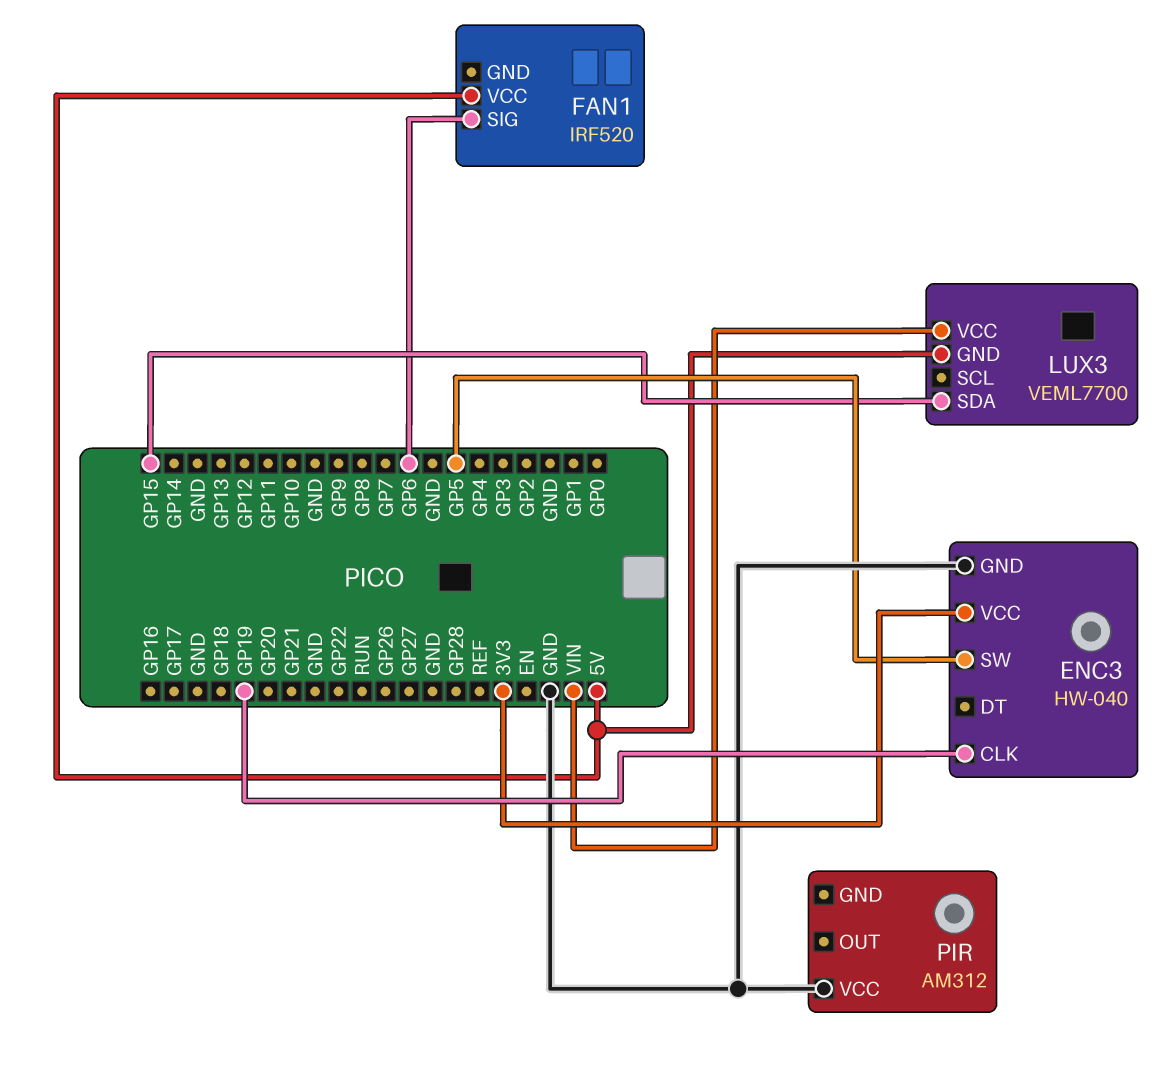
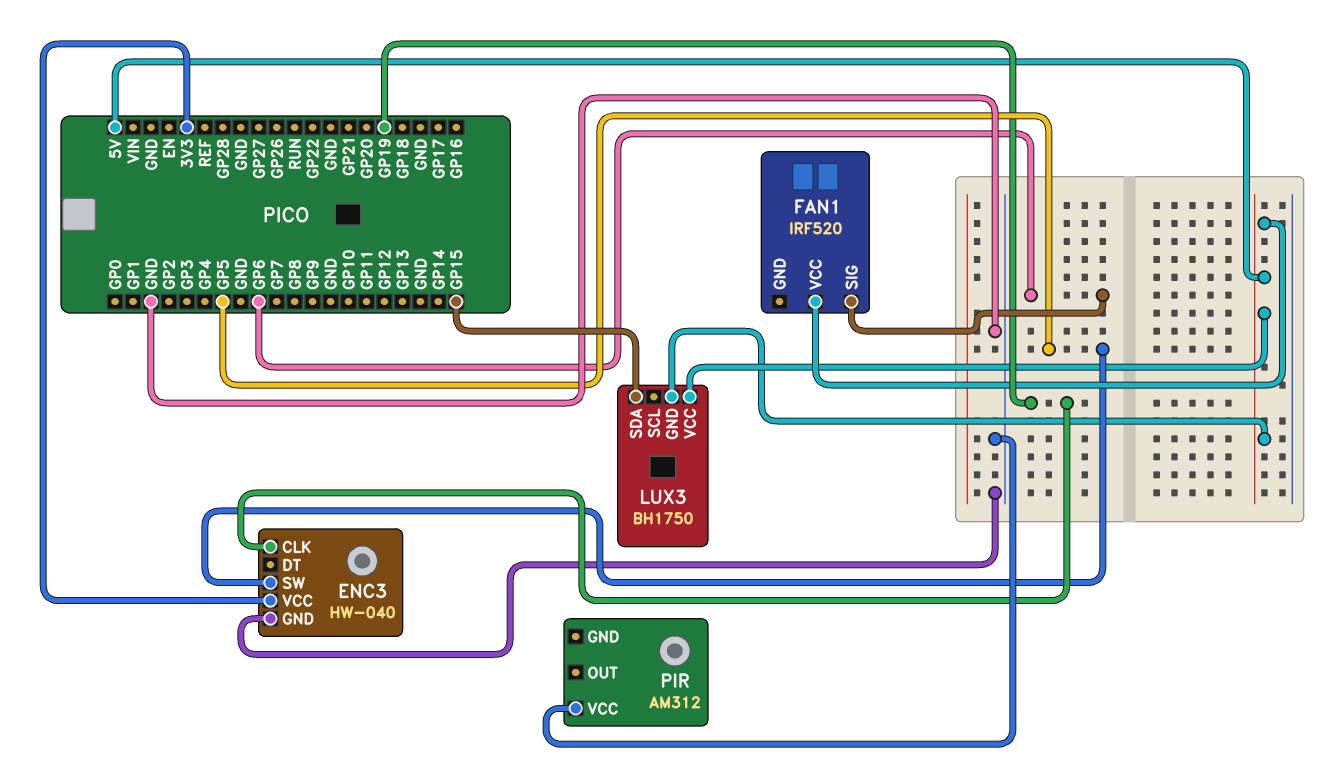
LUX3: VEML7700 -> BH1750
LUX3 pin VCC: VIN -> 5V

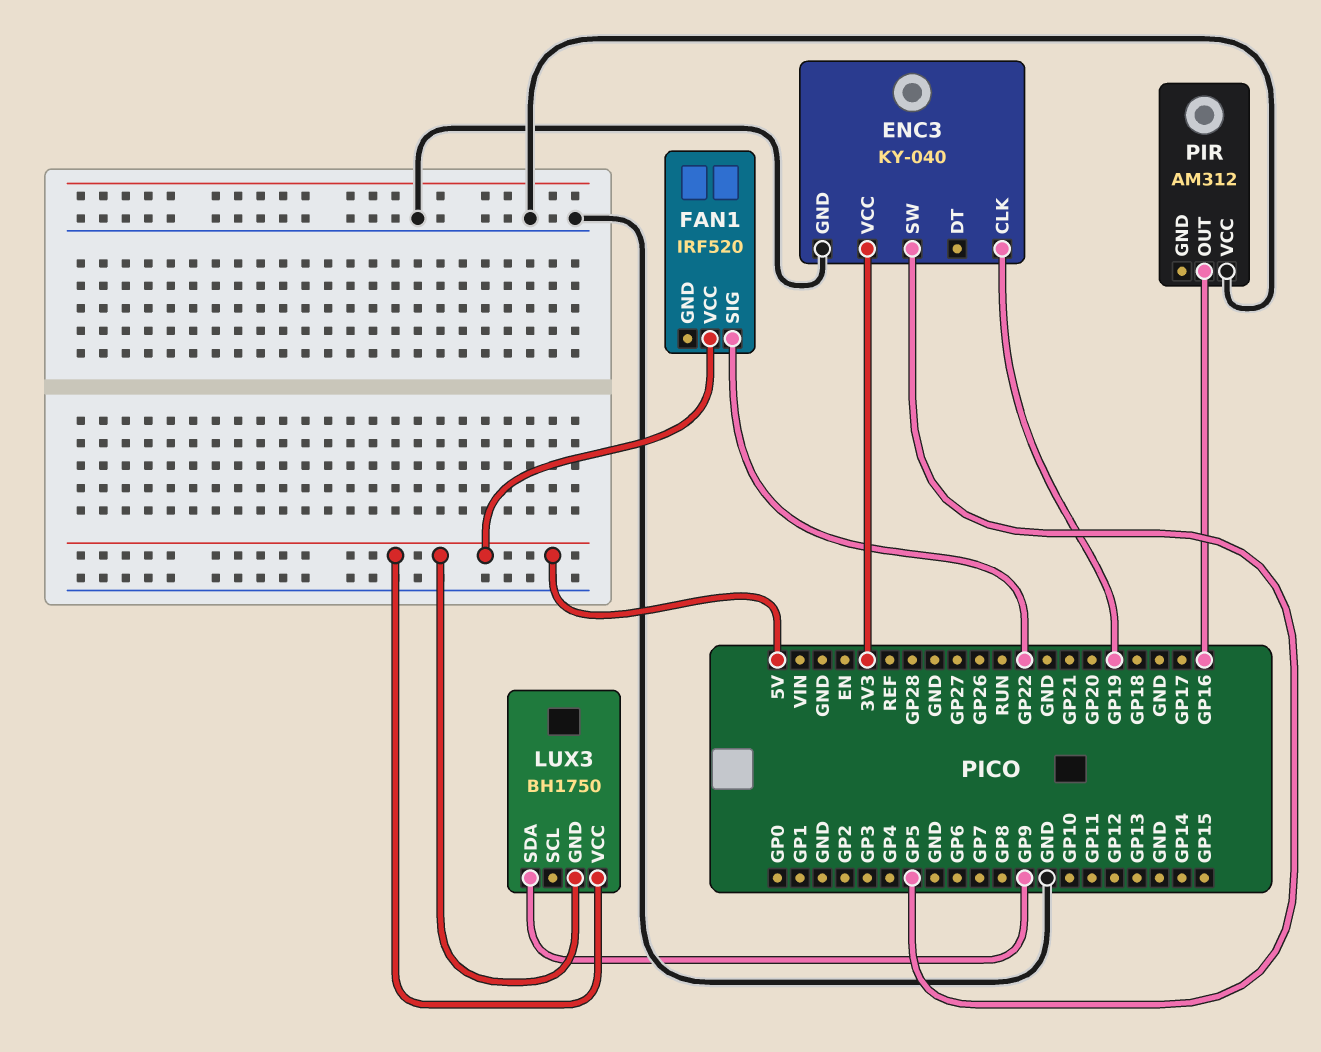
ENC3: HW-040 -> KY-040
FAN1 pin SIG: GP6 -> GP22
LUX3 pin SDA: GP15 -> GP9
PIR pin OUT: none -> GP16

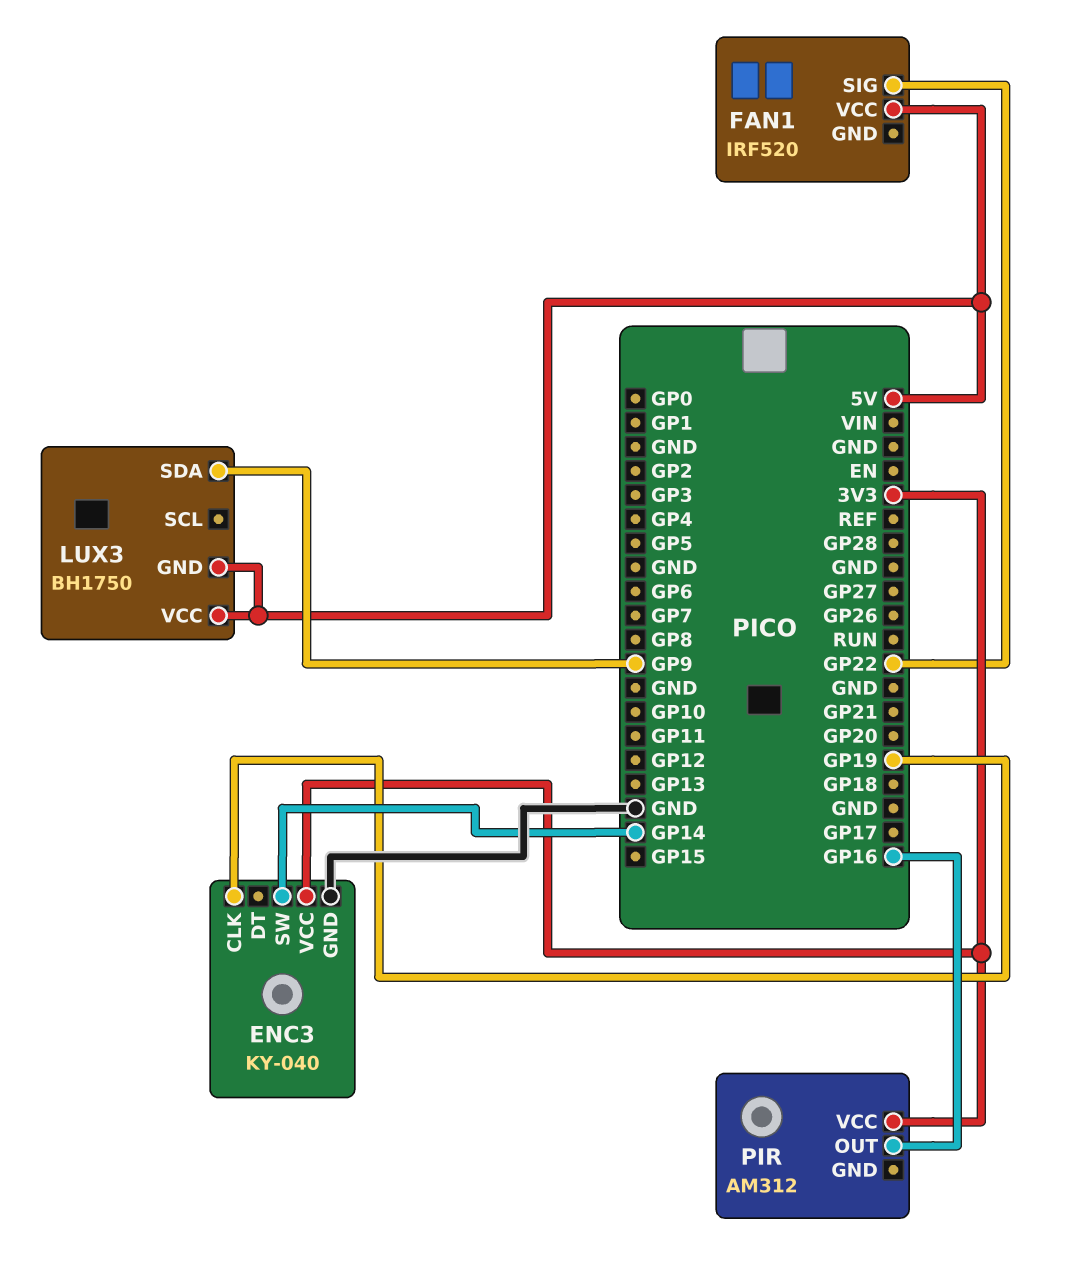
ENC3 pin SW: GP5 -> GP14
PIR pin VCC: GND -> 3V3

